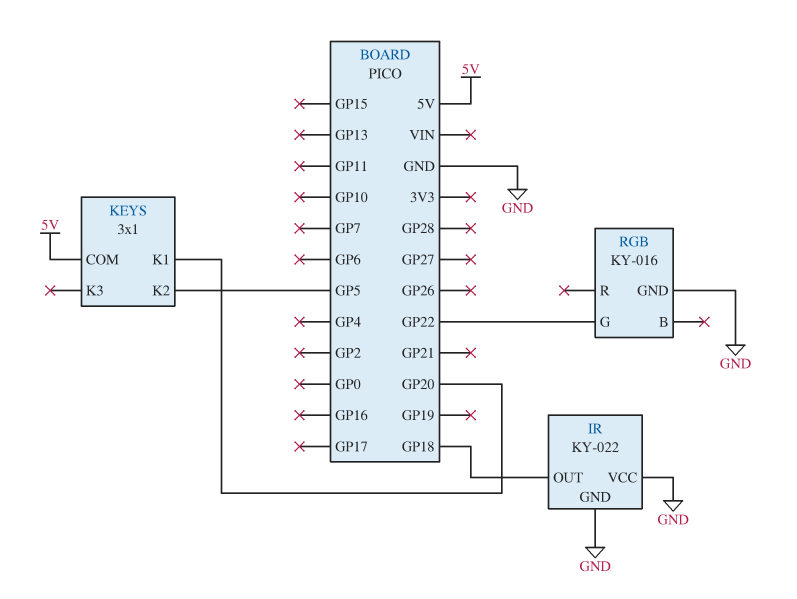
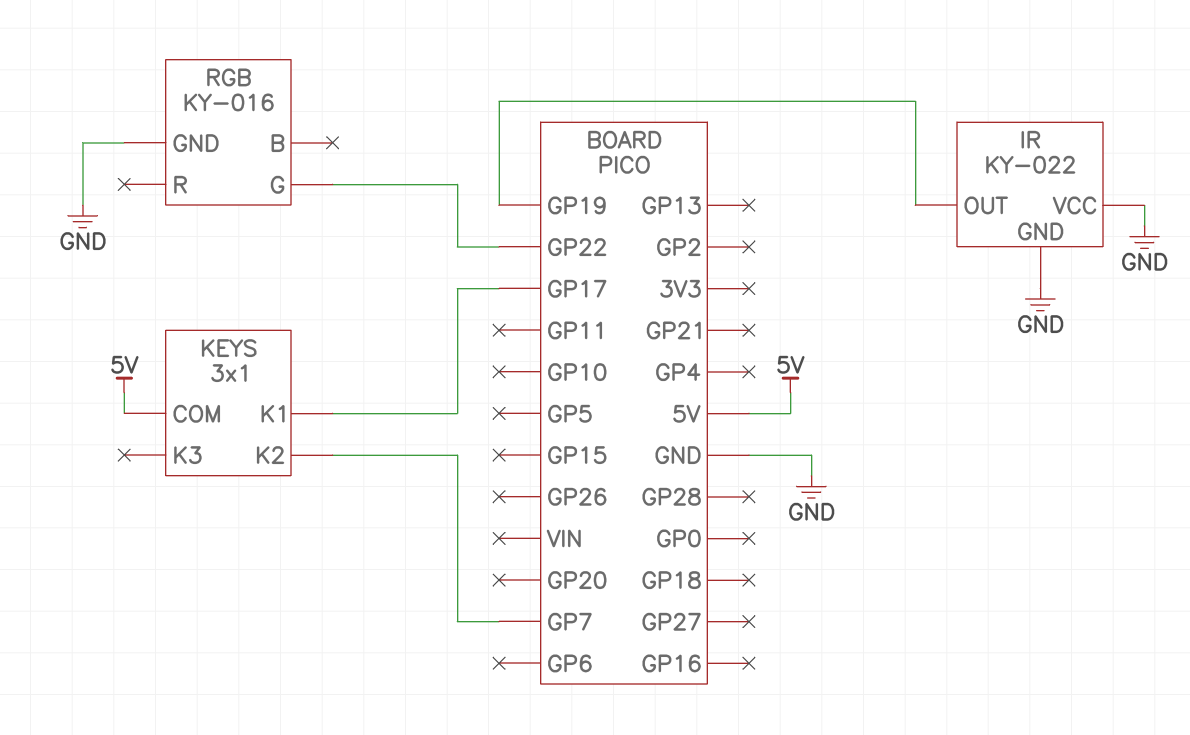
IR pin OUT: GP18 -> GP19
KEYS pin K1: GP20 -> GP17
KEYS pin K2: GP5 -> GP7

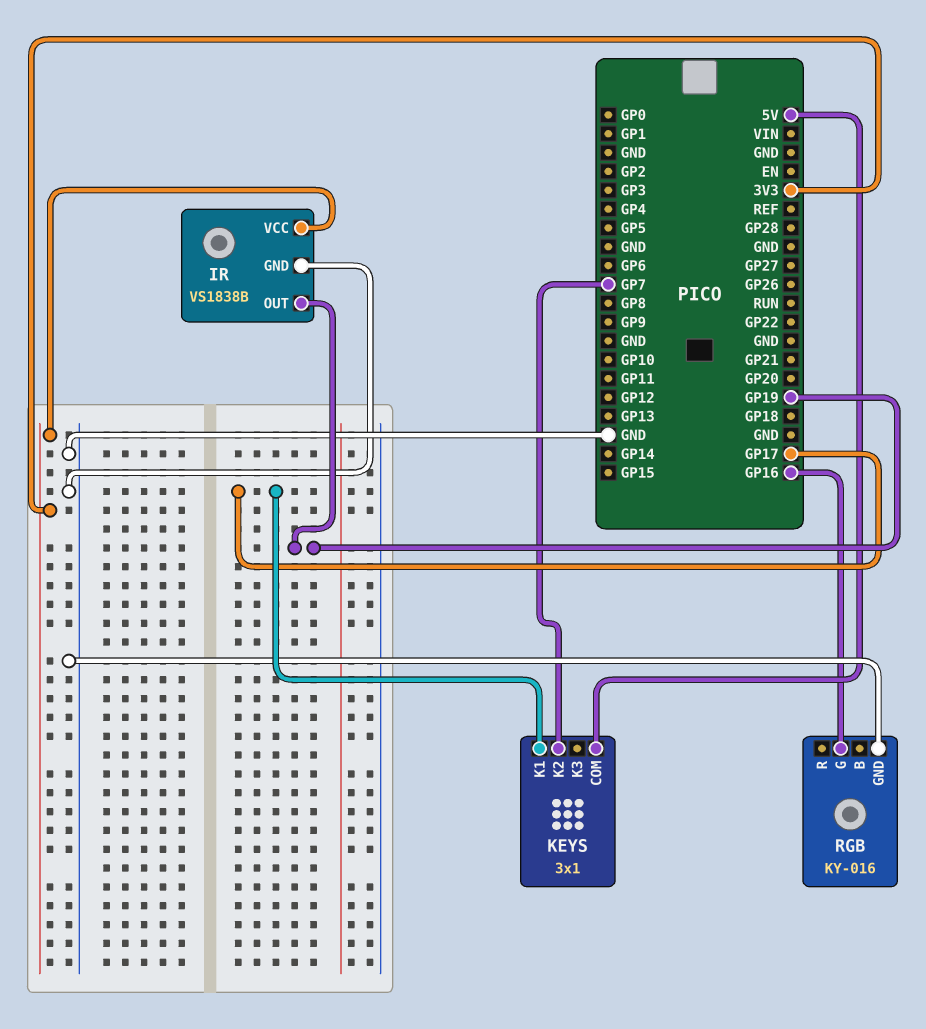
IR: KY-022 -> VS1838B
IR pin VCC: GND -> 3V3
RGB pin G: GP22 -> GP16

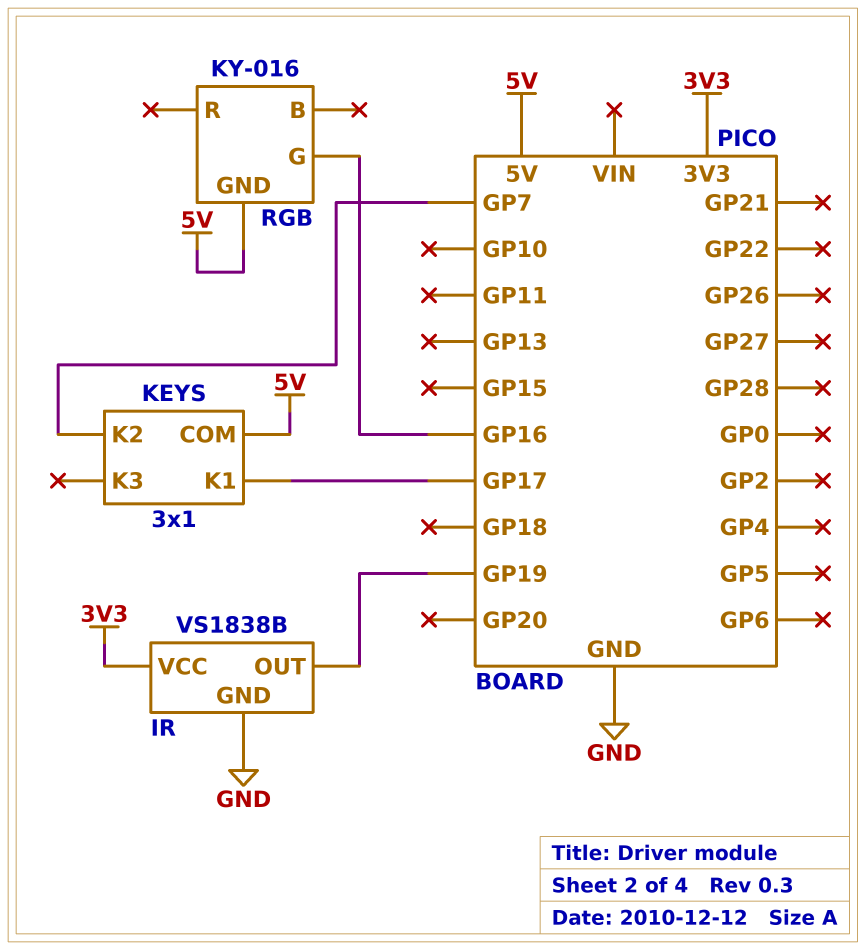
RGB pin GND: GND -> 5V

